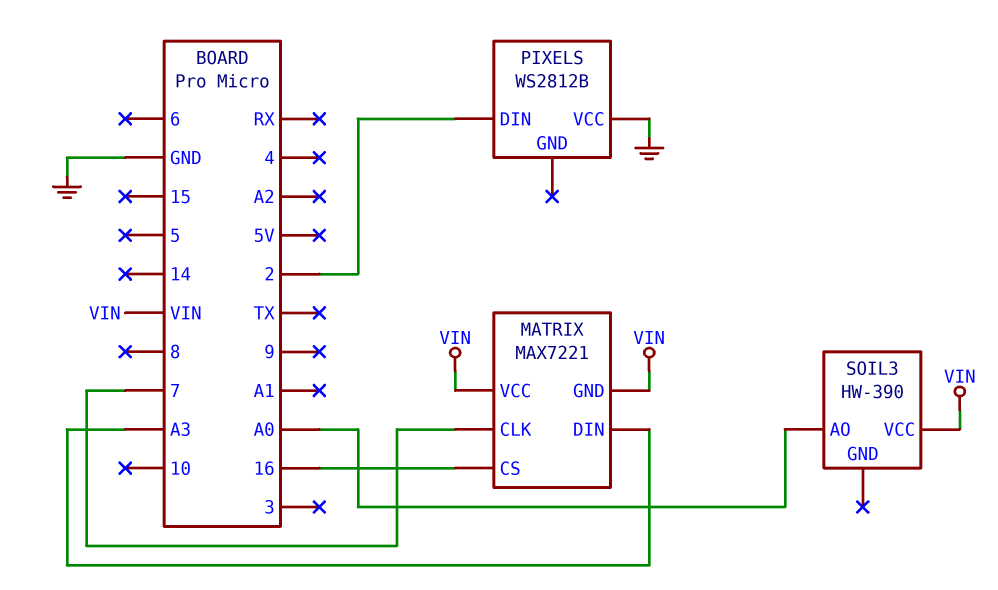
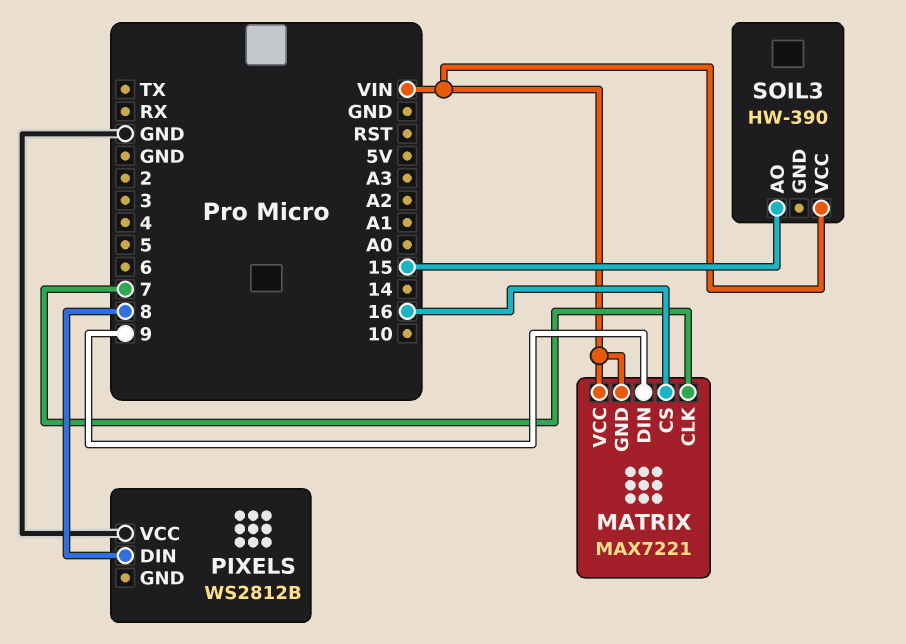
MATRIX pin DIN: A3 -> 9
PIXELS pin DIN: 2 -> 8
SOIL3 pin AO: A0 -> 15

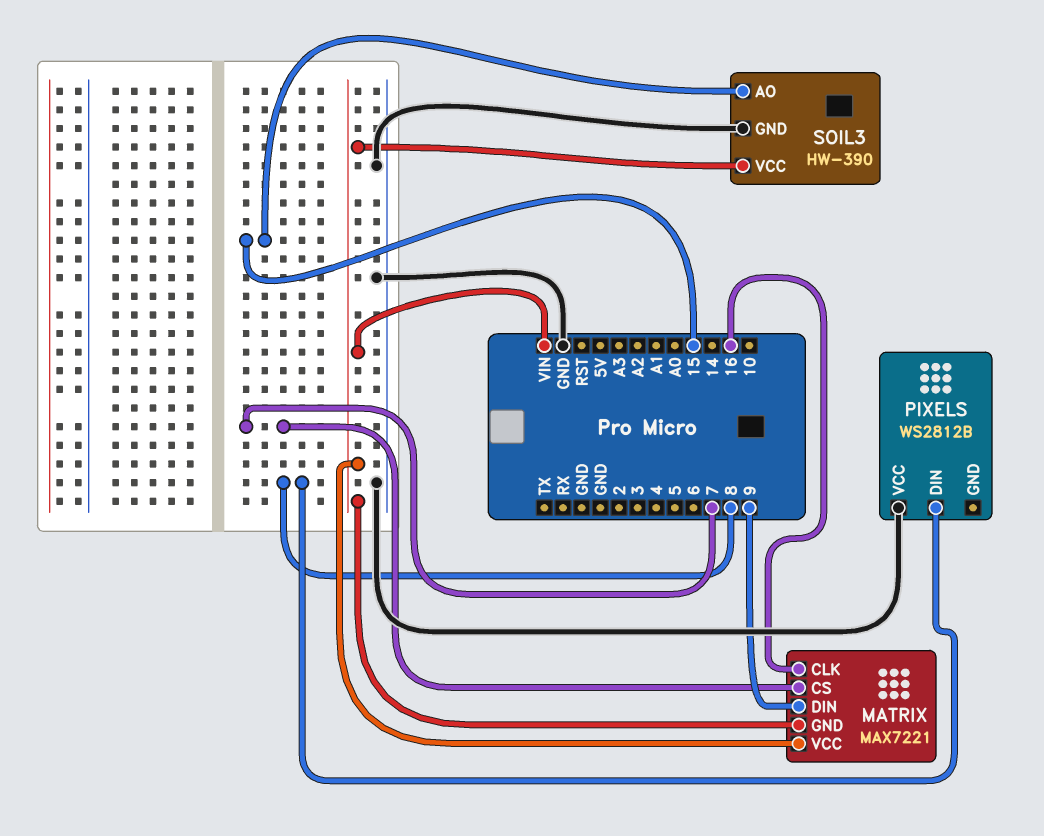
MATRIX pin CLK: 7 -> 16
MATRIX pin CS: 16 -> 7
SOIL3 pin GND: none -> GND

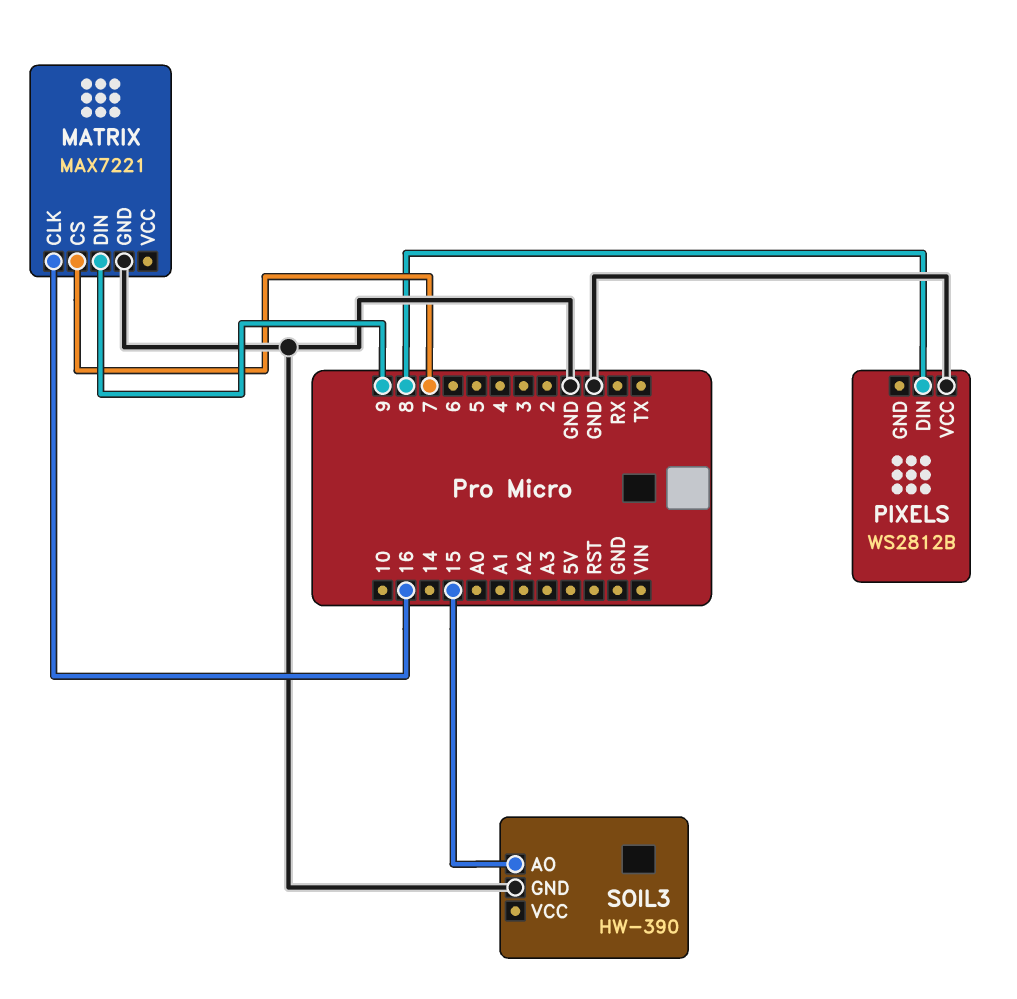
MATRIX pin GND: VIN -> GND
MATRIX pin VCC: VIN -> none
SOIL3 pin VCC: VIN -> none

